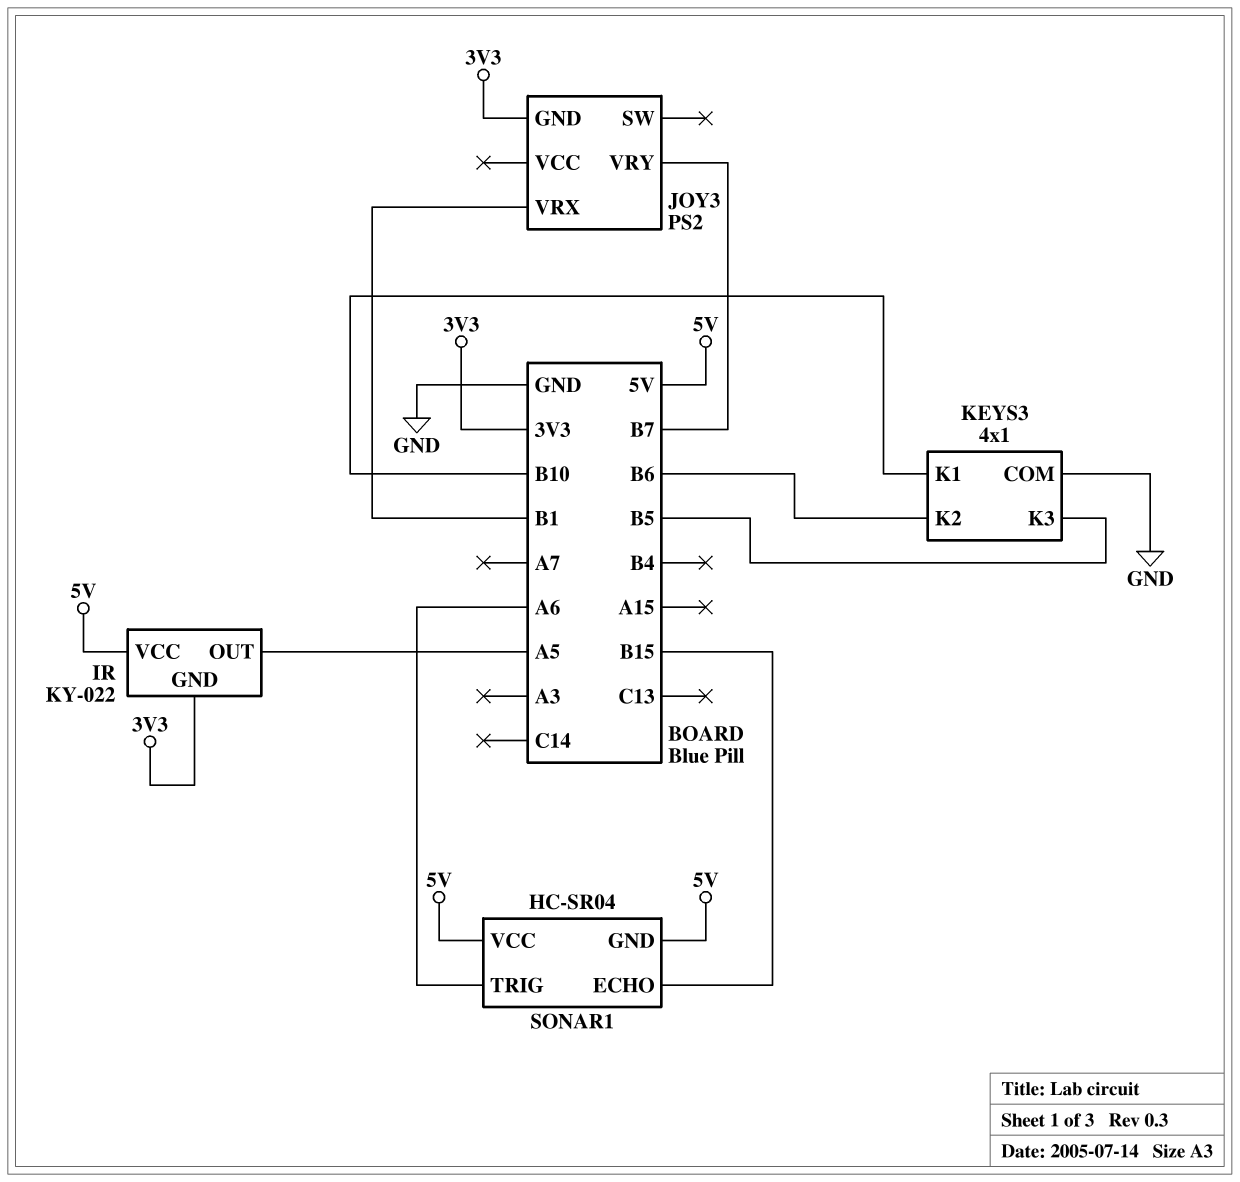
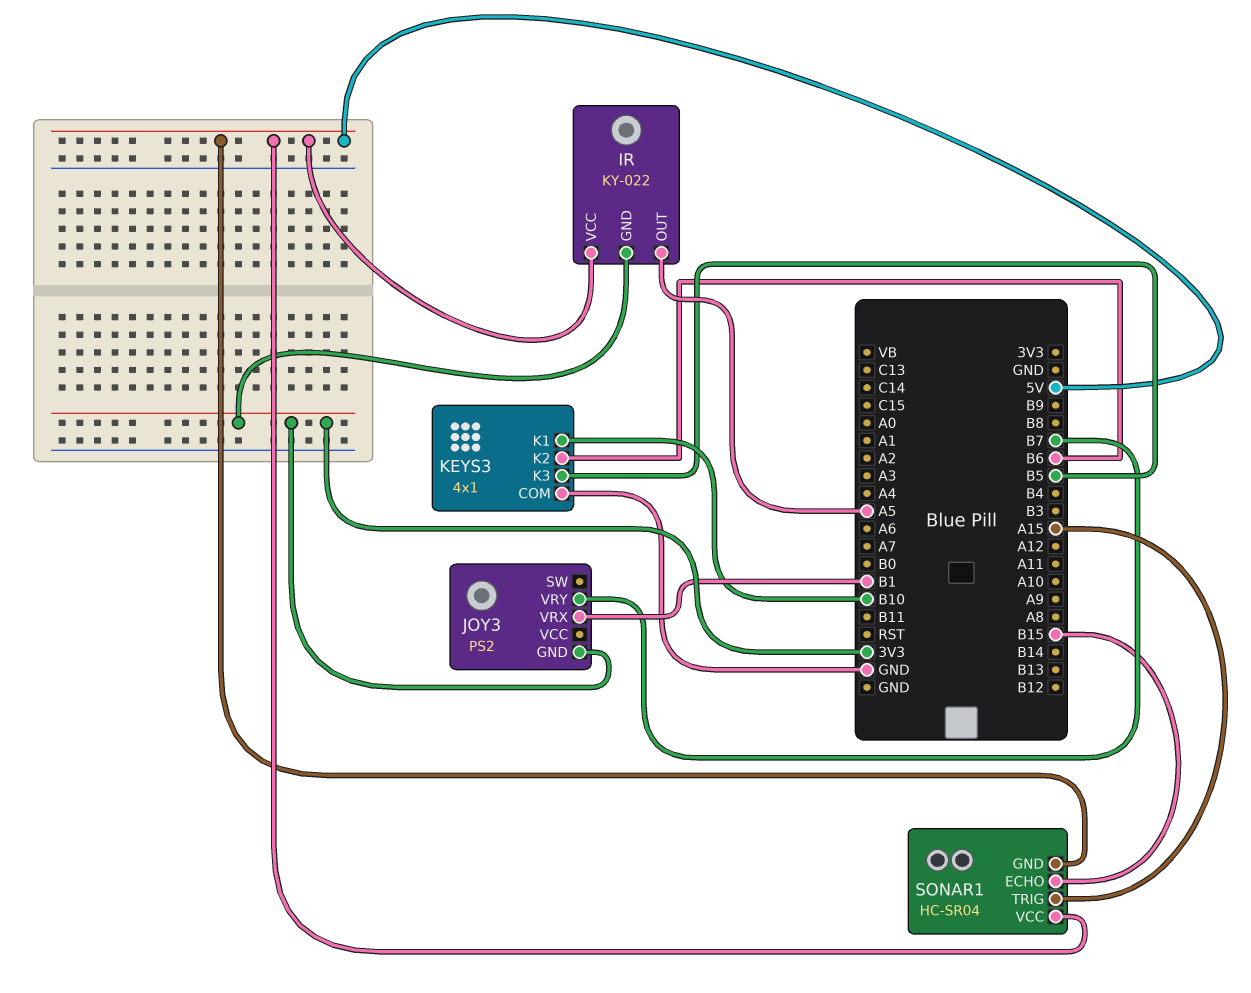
SONAR1 pin TRIG: A6 -> A15

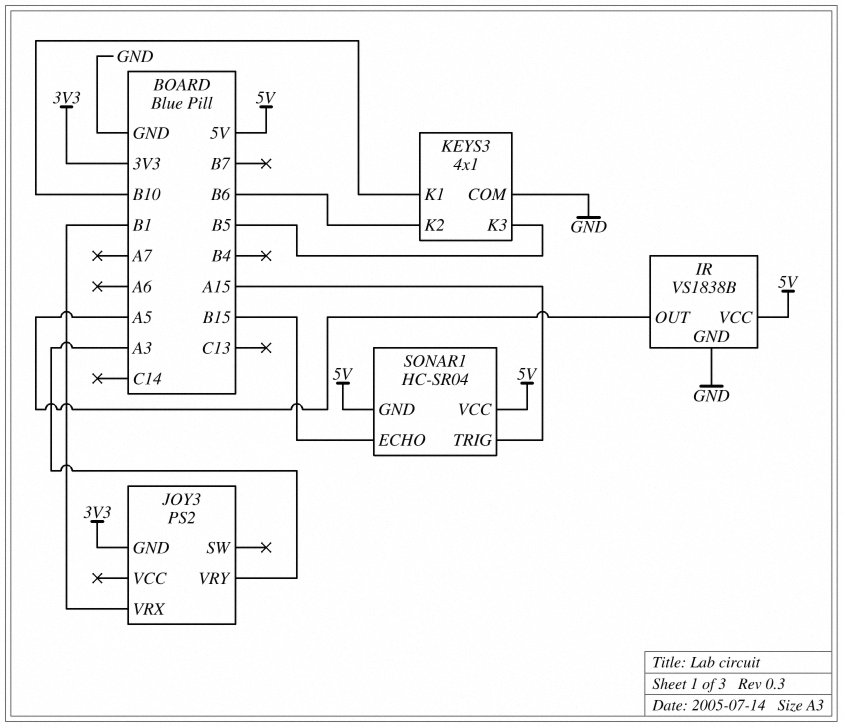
IR: KY-022 -> VS1838B
IR pin GND: 3V3 -> GND
JOY3 pin VRY: B7 -> A3

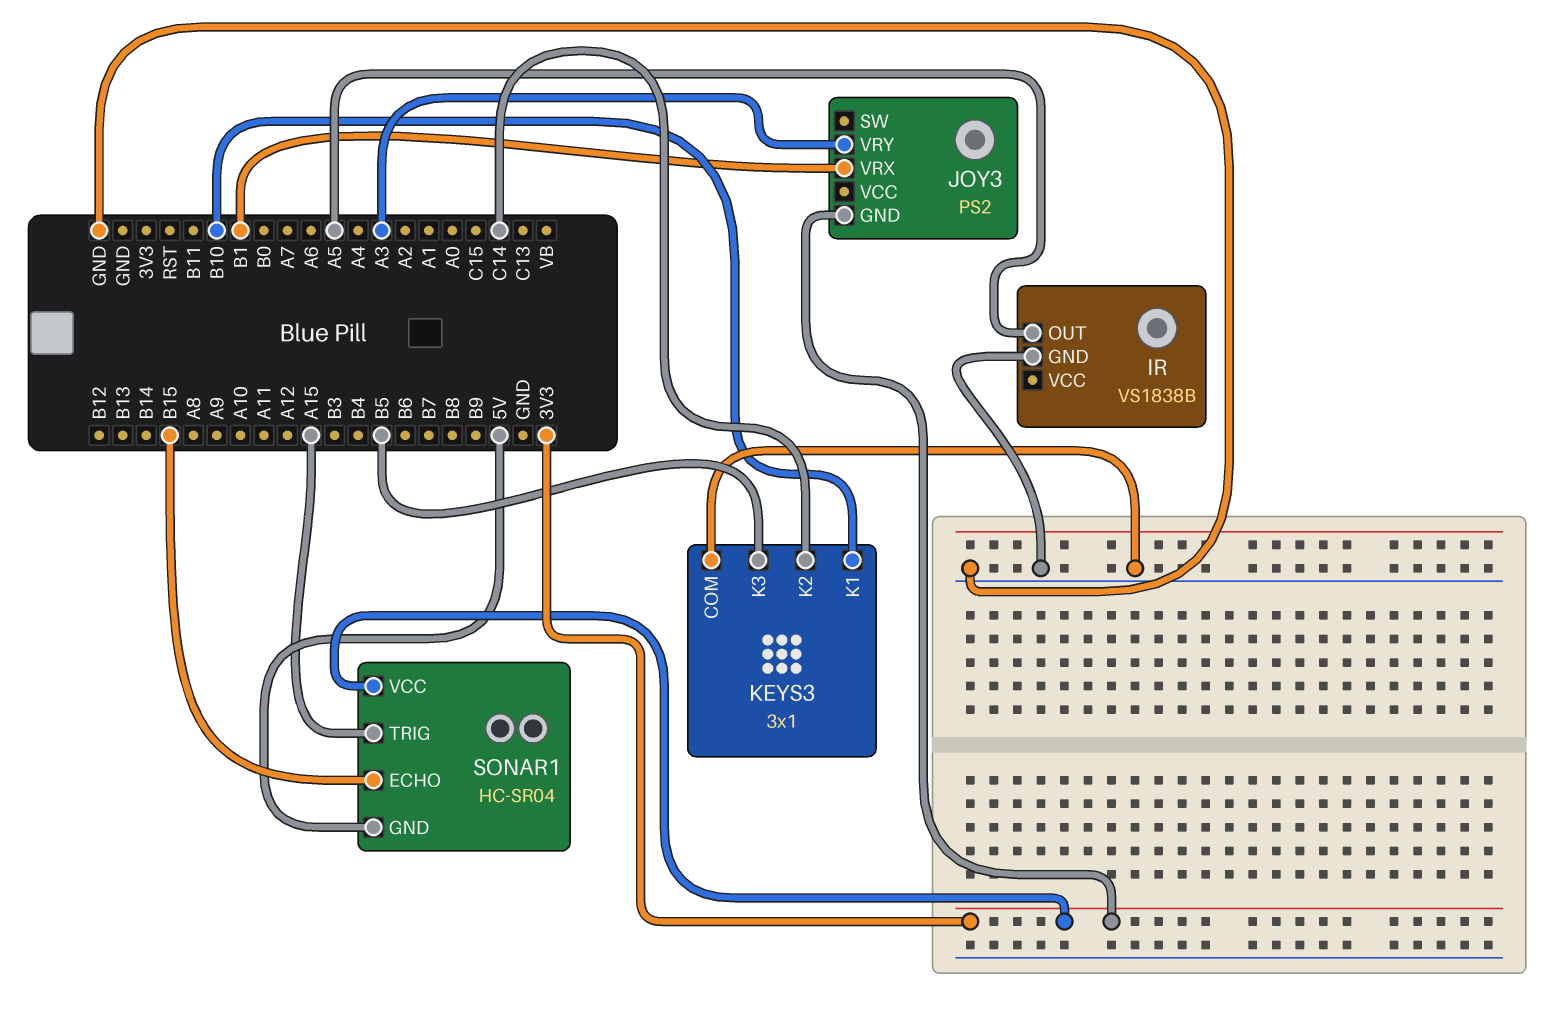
IR pin VCC: 5V -> none
KEYS3: 4x1 -> 3x1
KEYS3 pin K2: B6 -> C14
SONAR1 pin VCC: 5V -> 3V3

